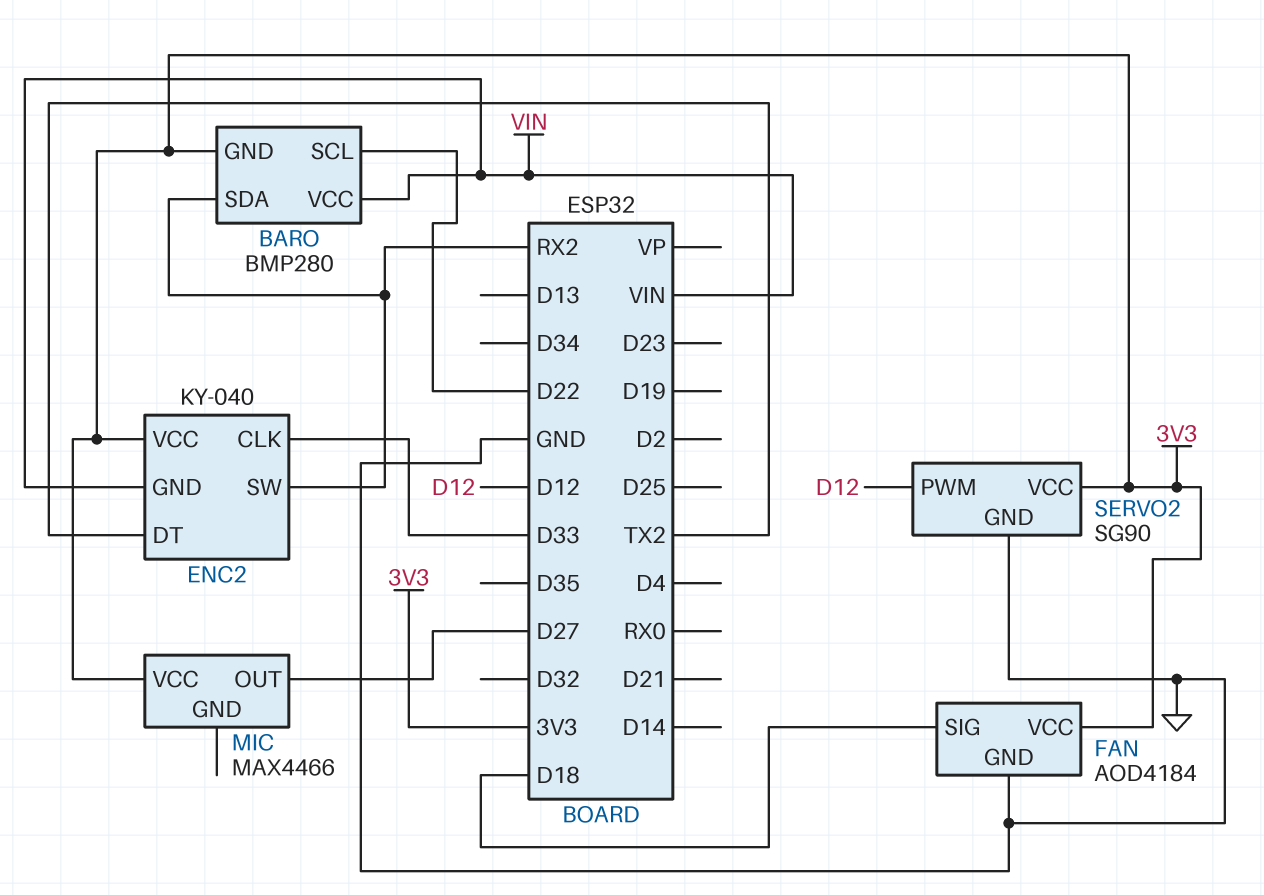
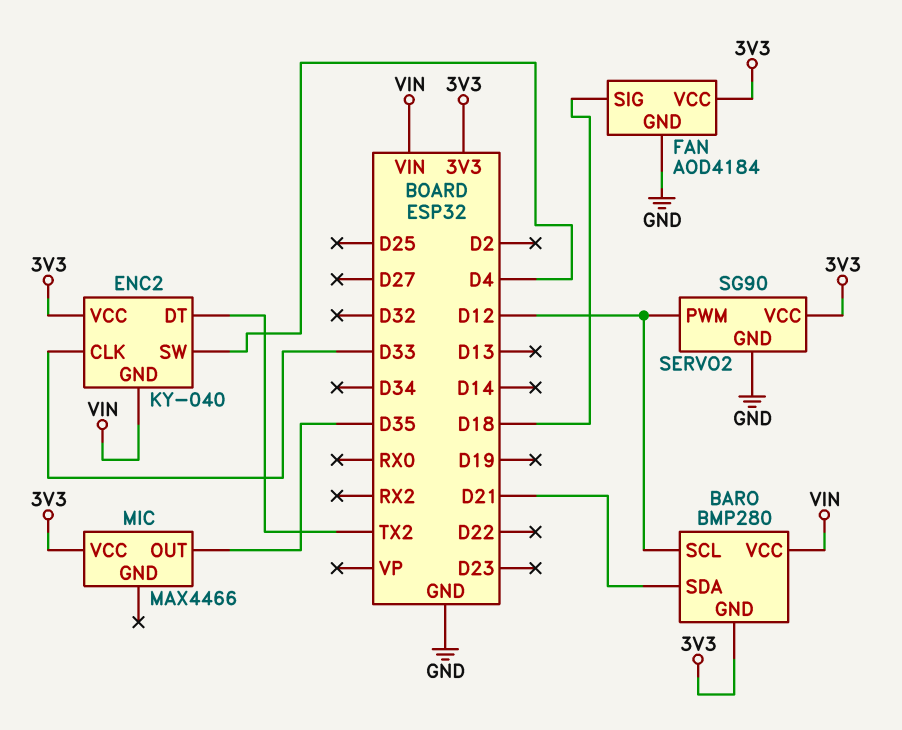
BARO pin SCL: D22 -> D12
BARO pin SDA: RX2 -> D21
ENC2 pin SW: RX2 -> D4
MIC pin OUT: D27 -> D35

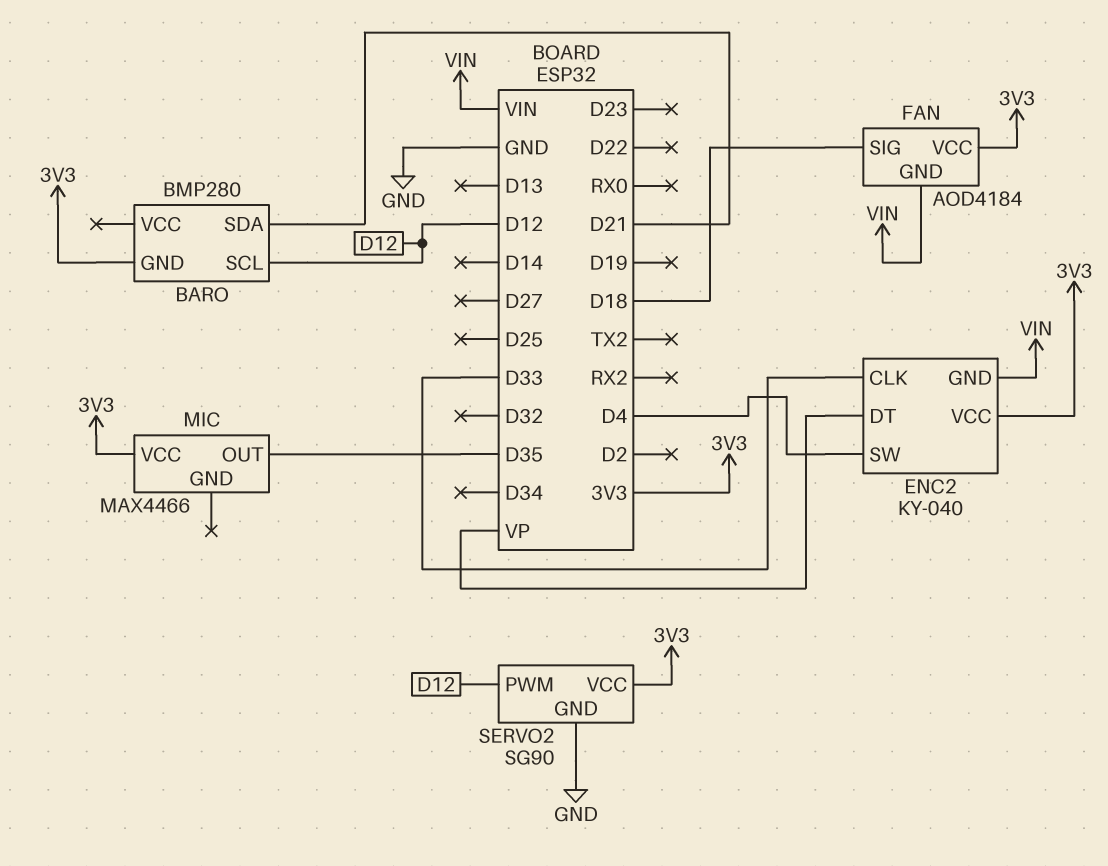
BARO pin VCC: VIN -> none
ENC2 pin DT: TX2 -> VP
FAN pin GND: GND -> VIN

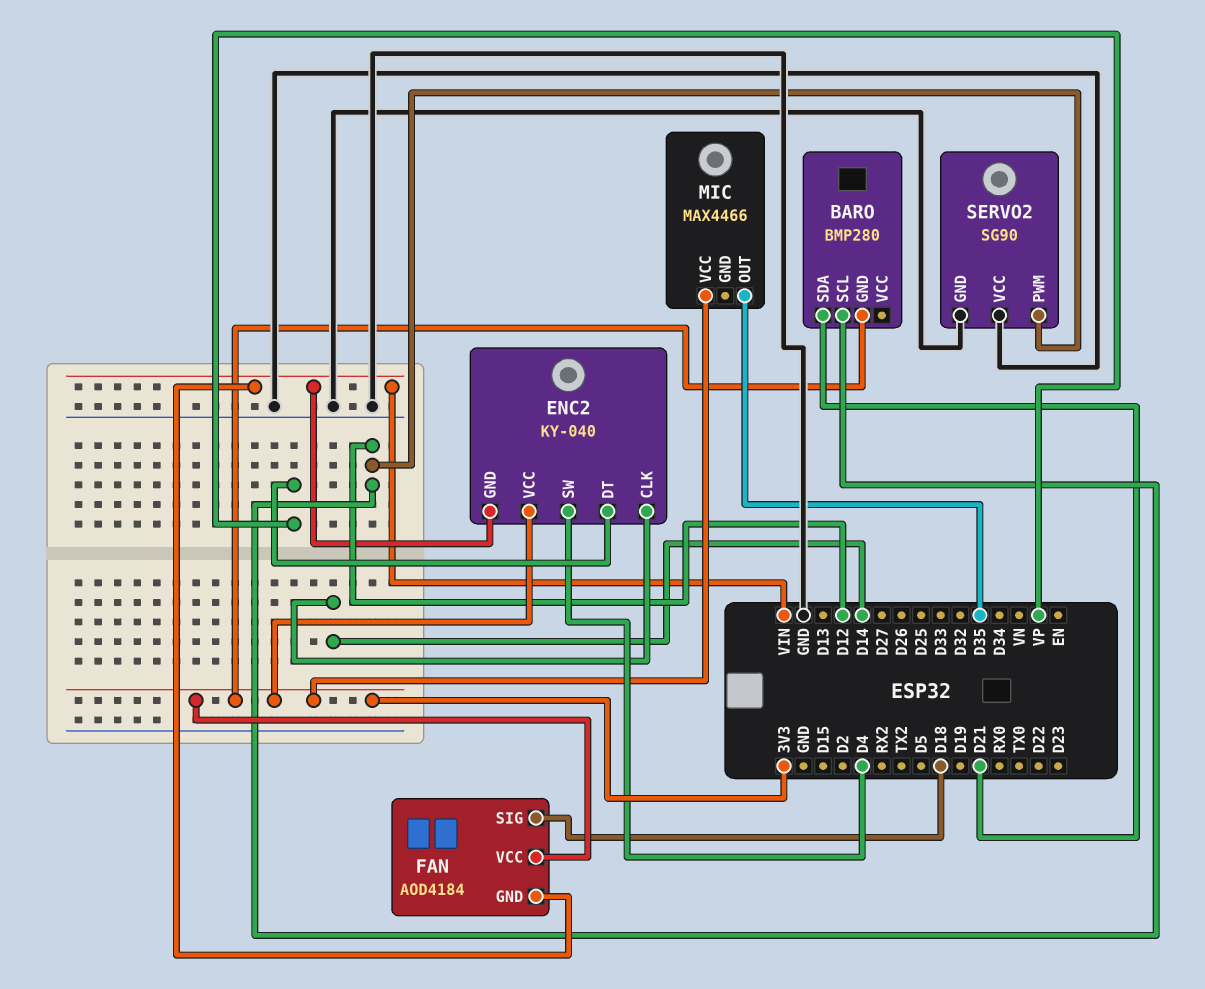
ENC2 pin CLK: D33 -> D14
SERVO2 pin VCC: 3V3 -> GND

